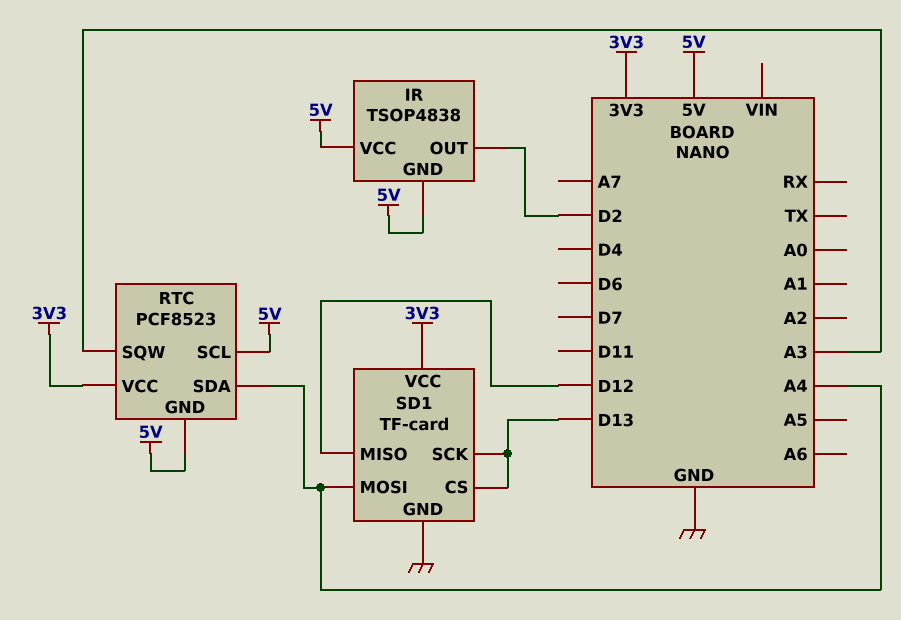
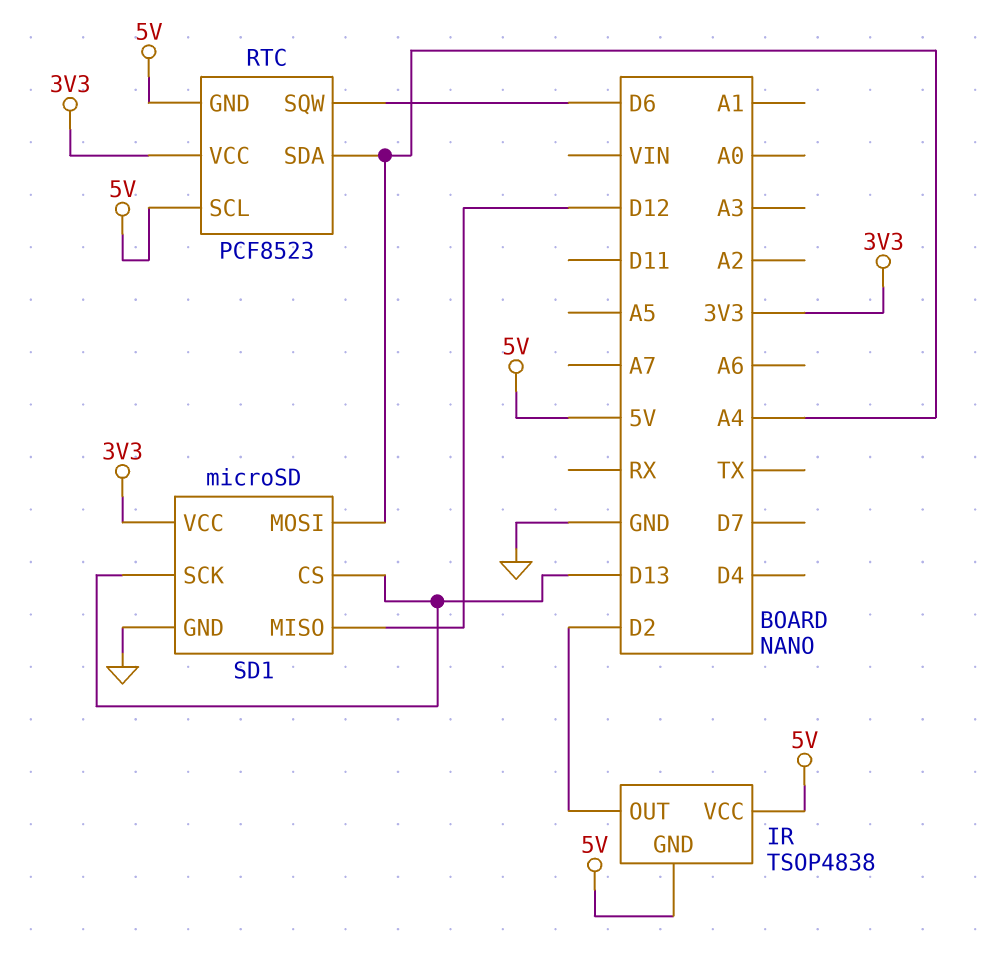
RTC pin SQW: A3 -> D6
SD1: TF-card -> microSD

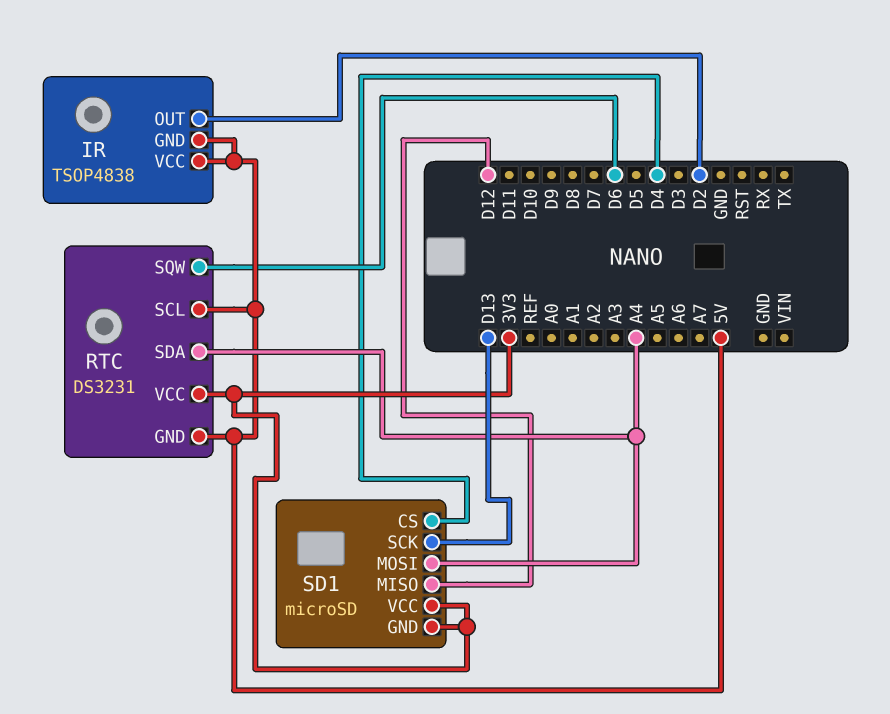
RTC: PCF8523 -> DS3231
SD1 pin CS: D13 -> D4
SD1 pin GND: GND -> 3V3

